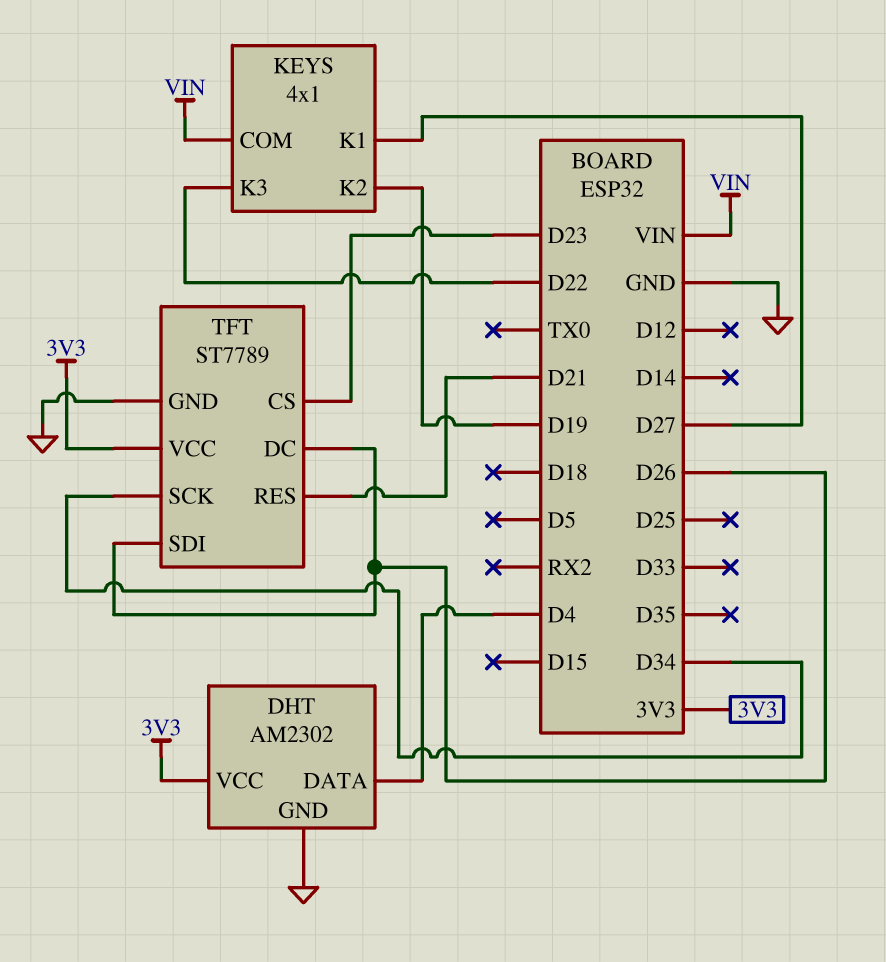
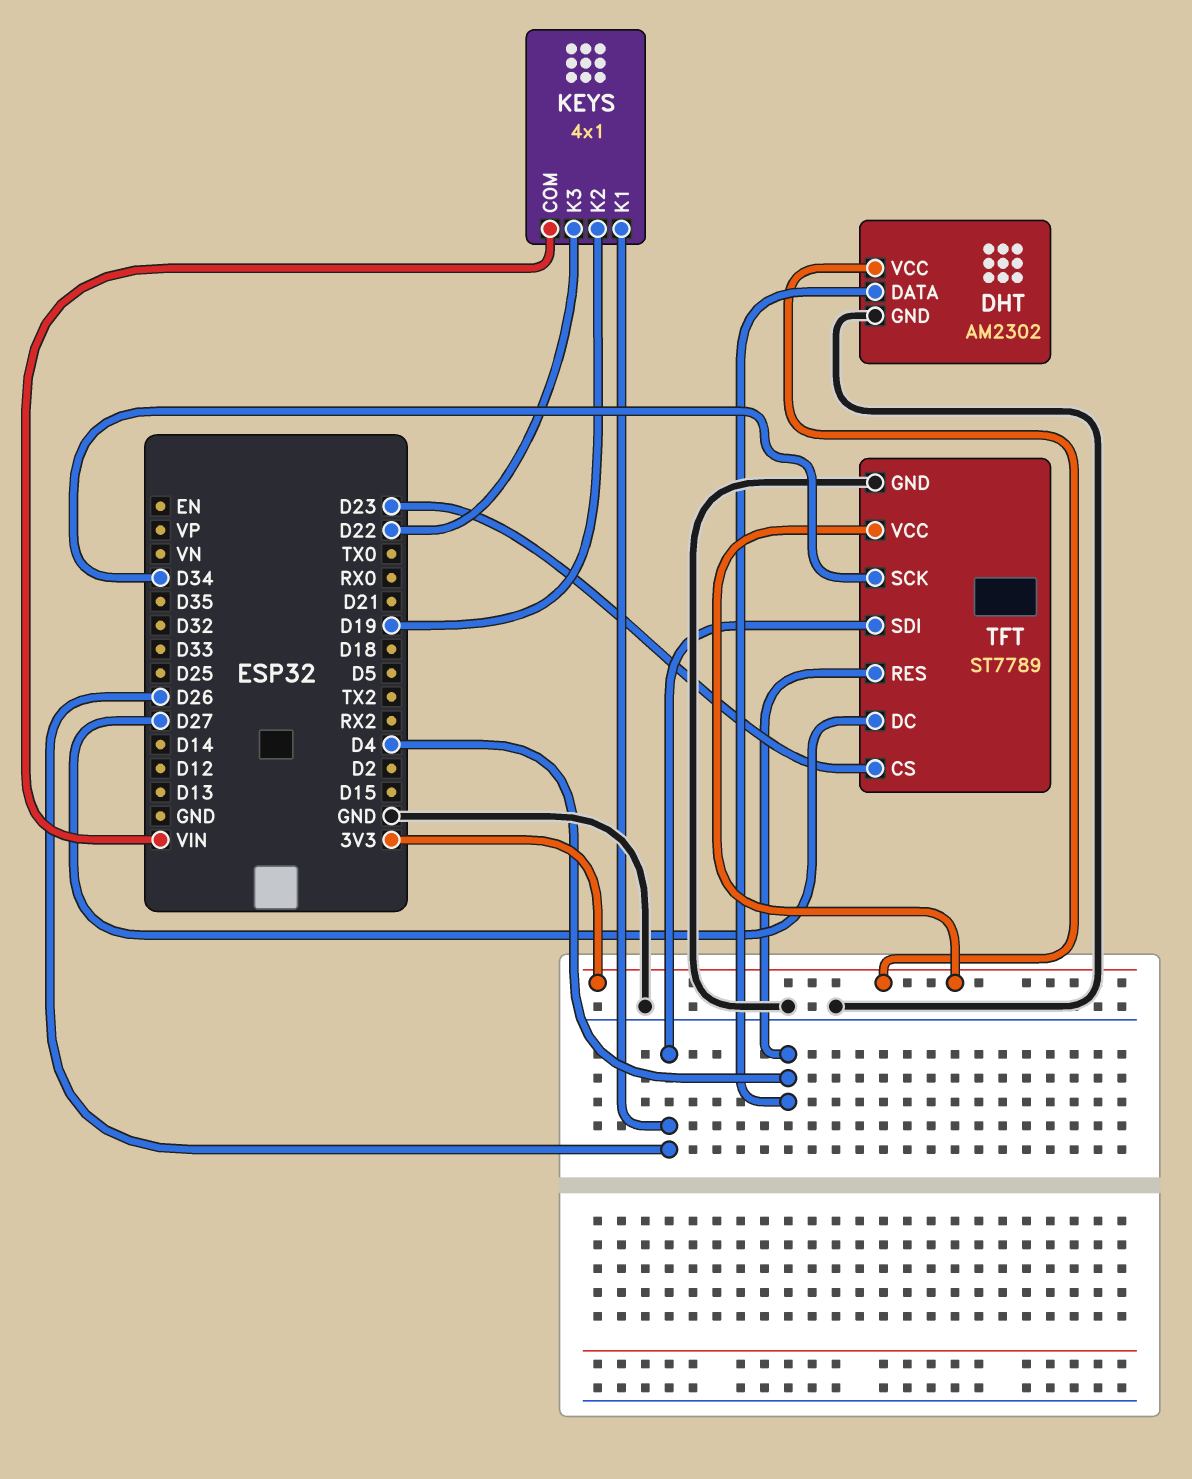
KEYS pin K1: D27 -> D26
TFT pin DC: D26 -> D27
TFT pin RES: D21 -> D4

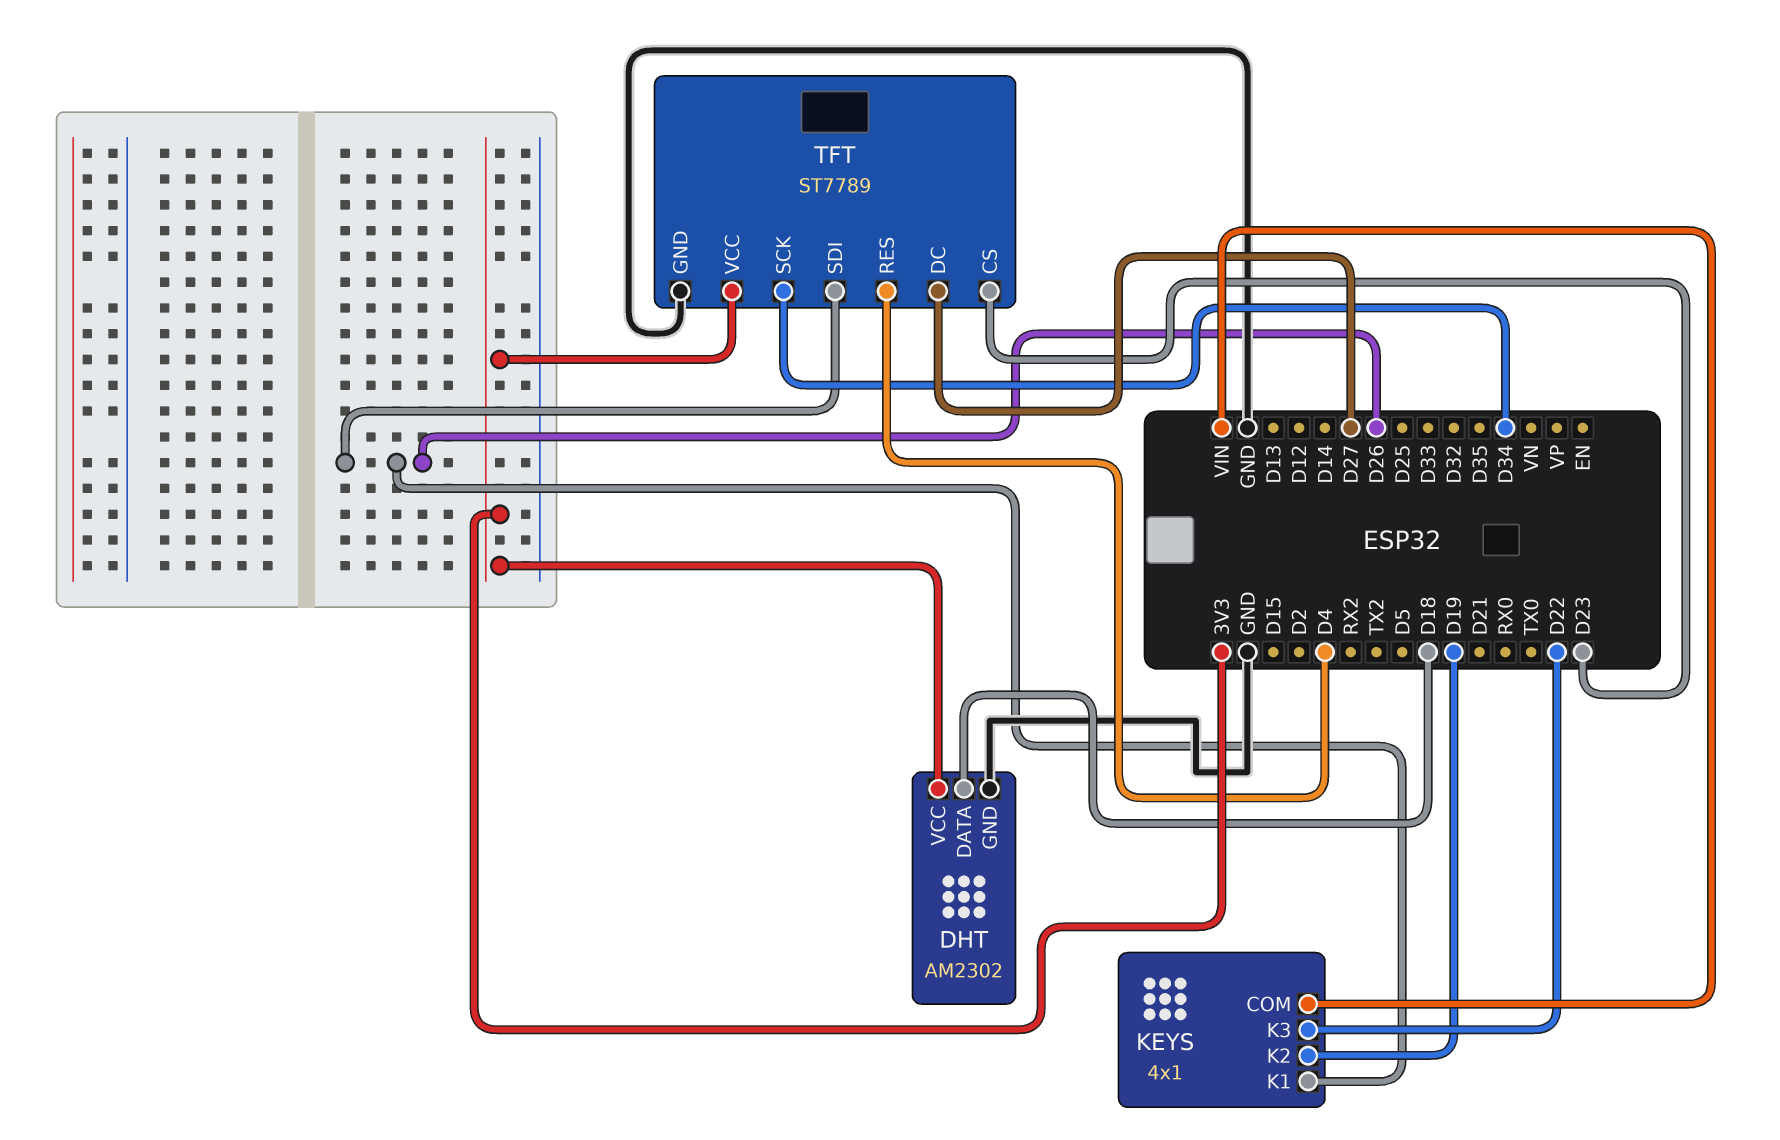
DHT pin DATA: D4 -> D18

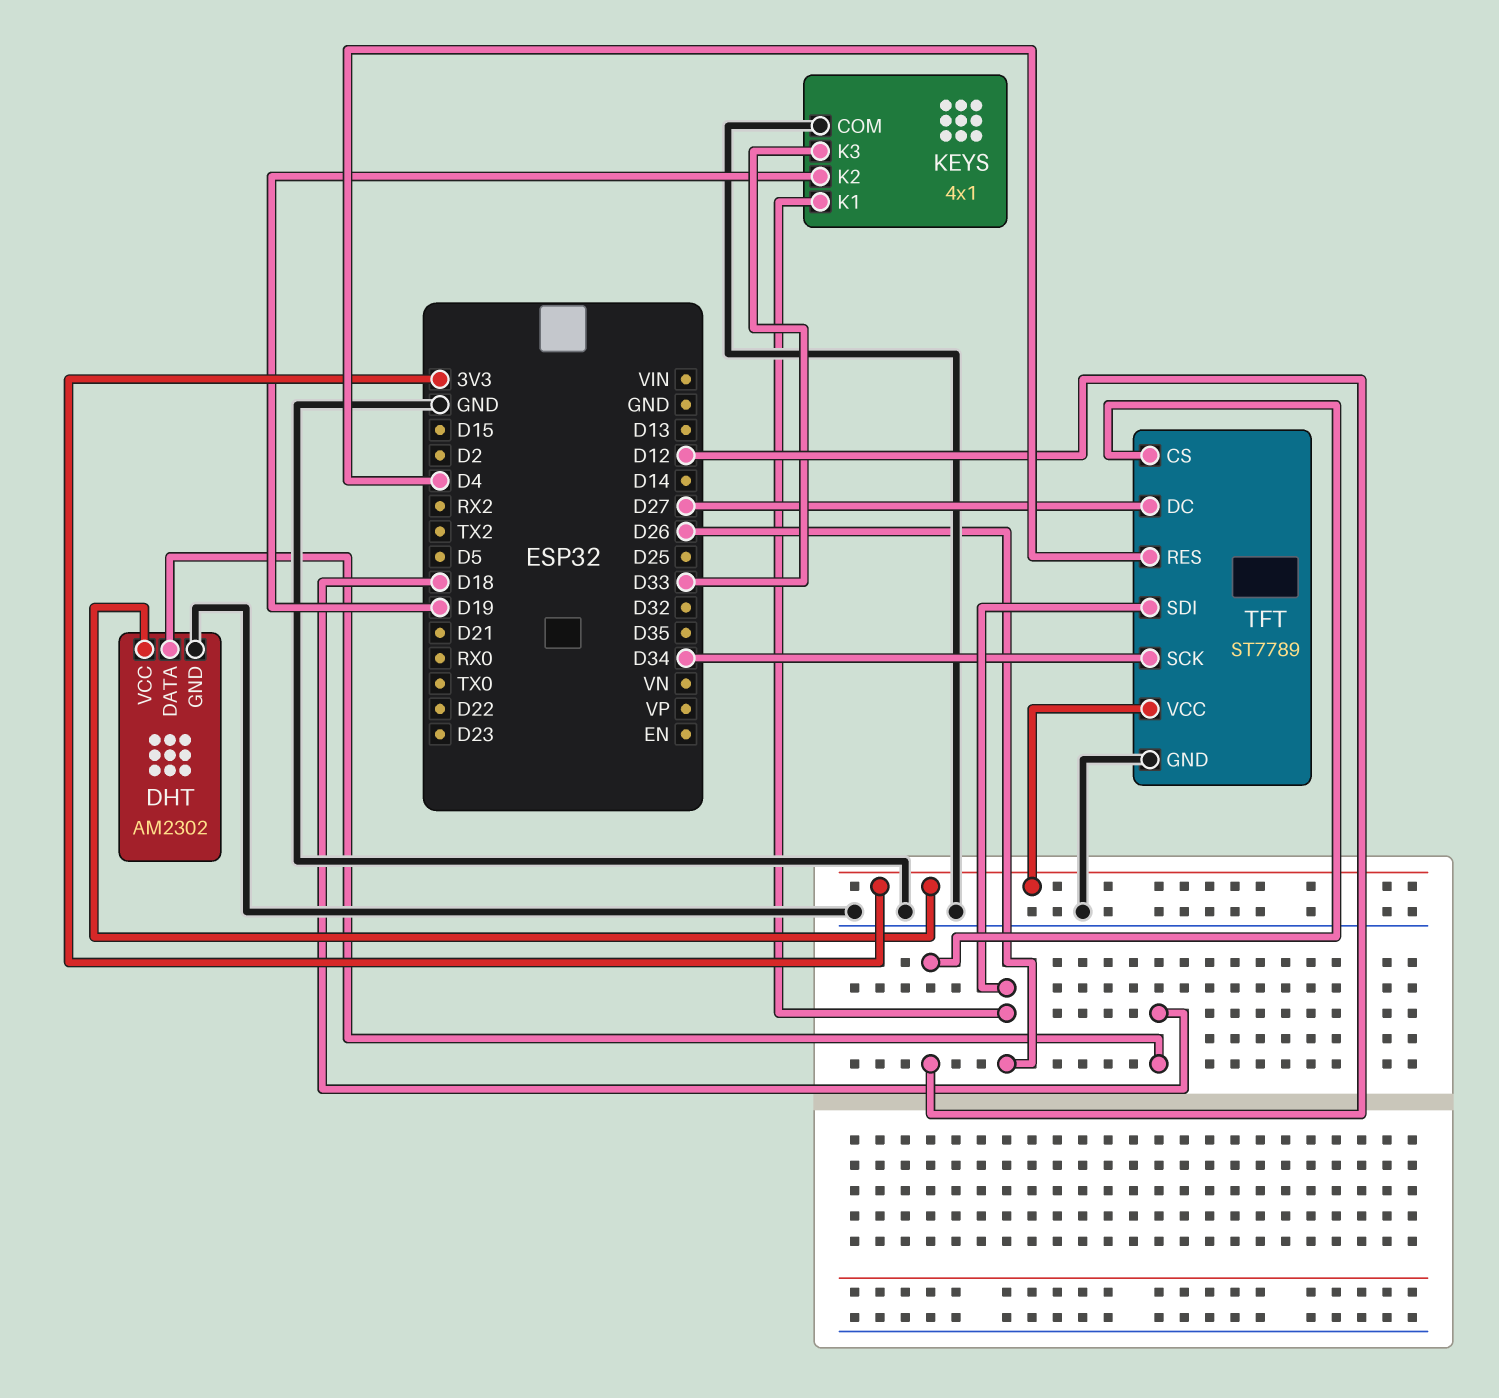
KEYS pin COM: VIN -> GND
KEYS pin K3: D22 -> D33
TFT pin CS: D23 -> D12

